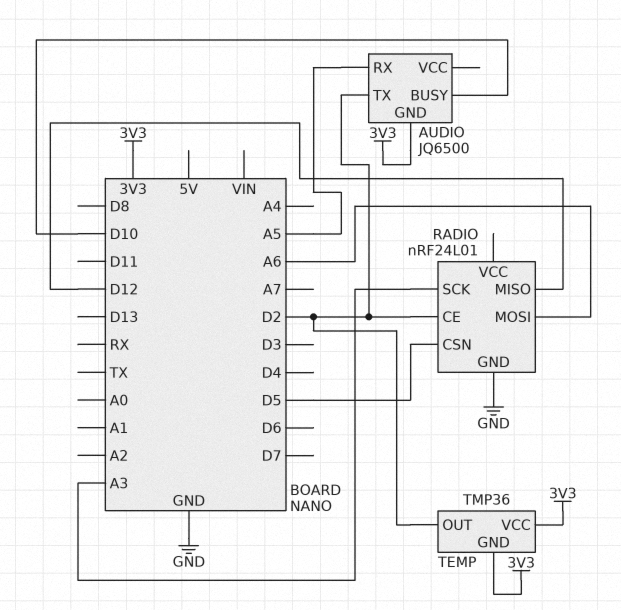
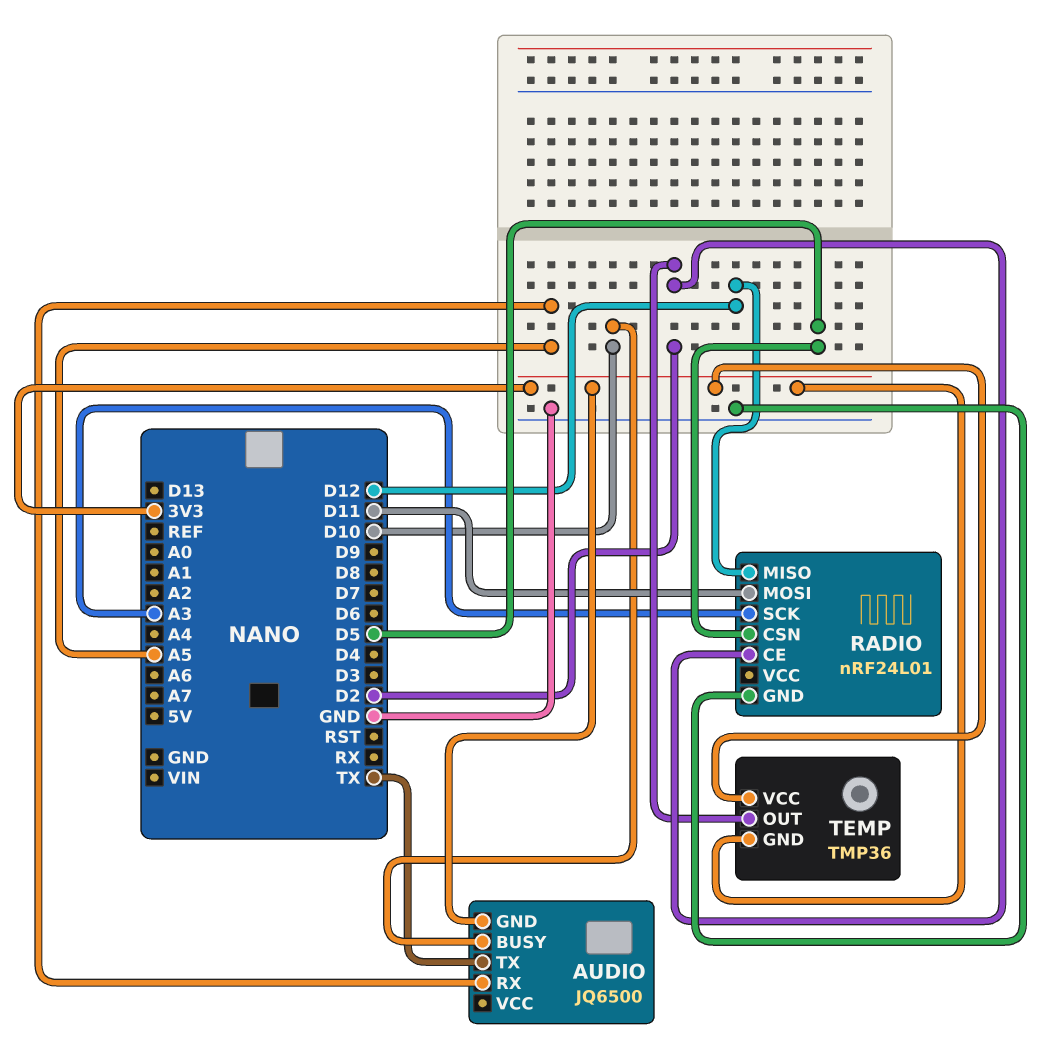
AUDIO pin TX: D2 -> TX
RADIO pin MOSI: A6 -> D11

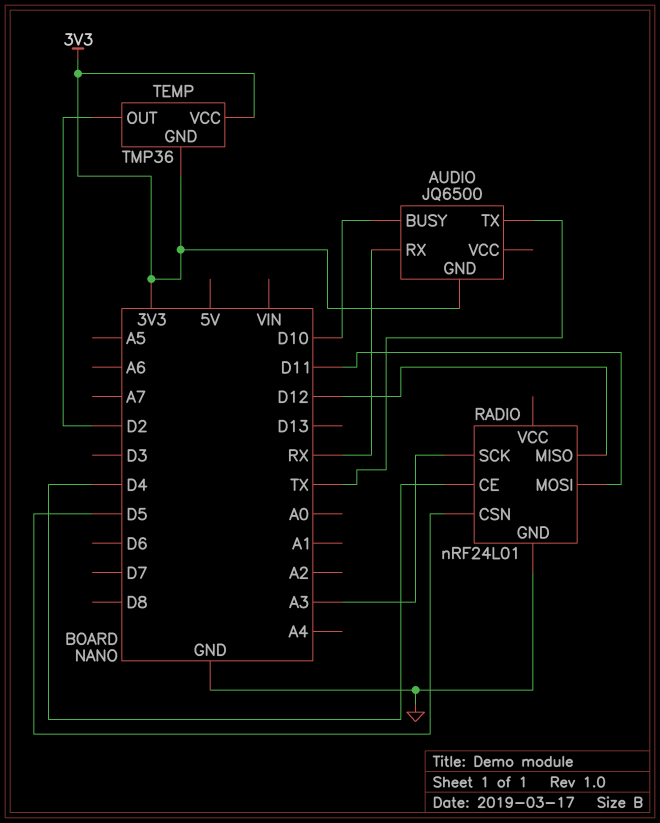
AUDIO pin RX: A5 -> RX
RADIO pin CE: D2 -> D4

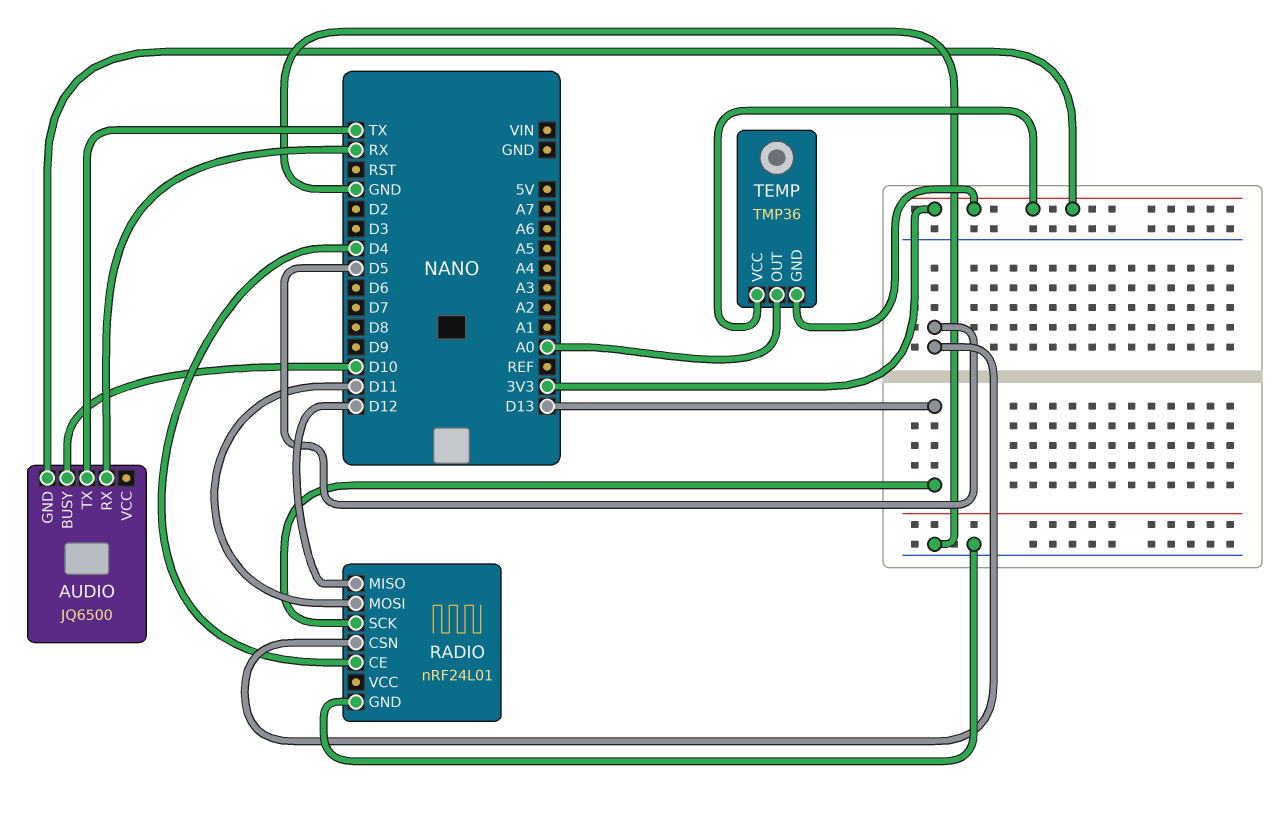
RADIO pin SCK: A3 -> D13
TEMP pin OUT: D2 -> A0

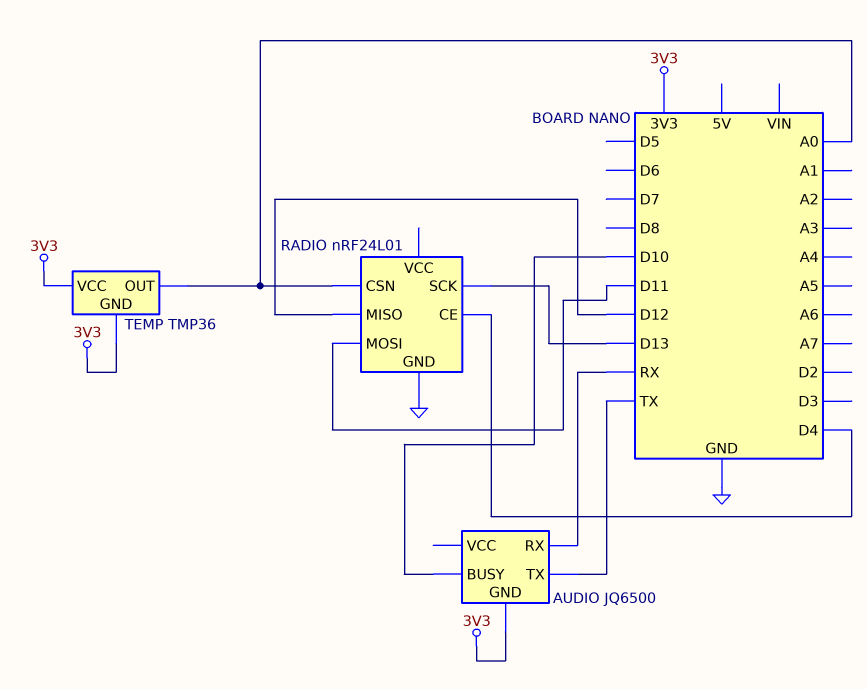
RADIO pin CSN: D5 -> A0

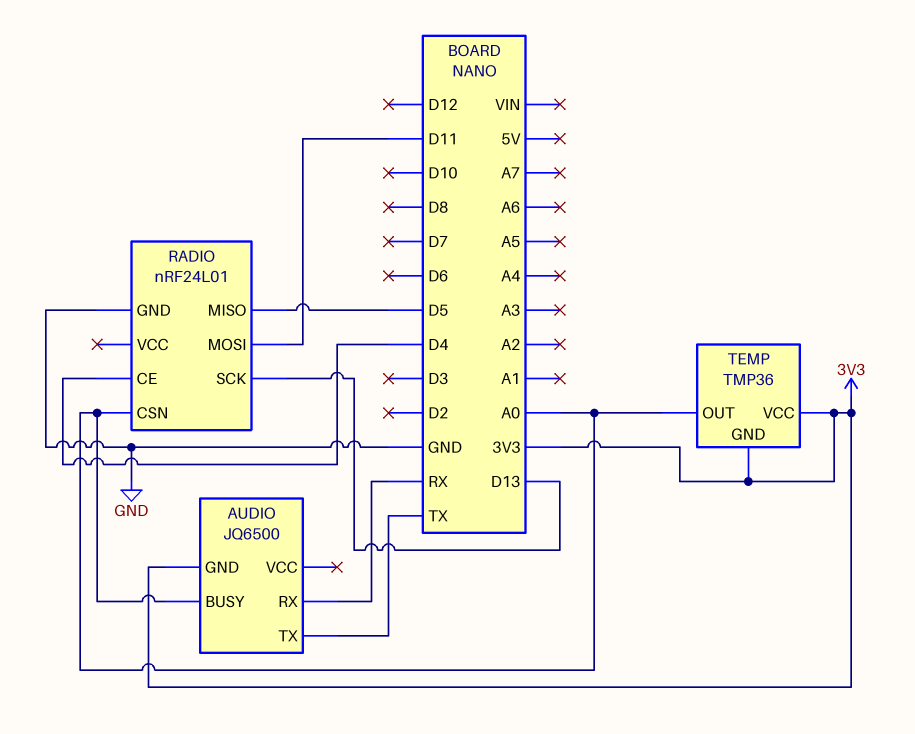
AUDIO pin BUSY: D10 -> A0
RADIO pin MISO: D12 -> D5

